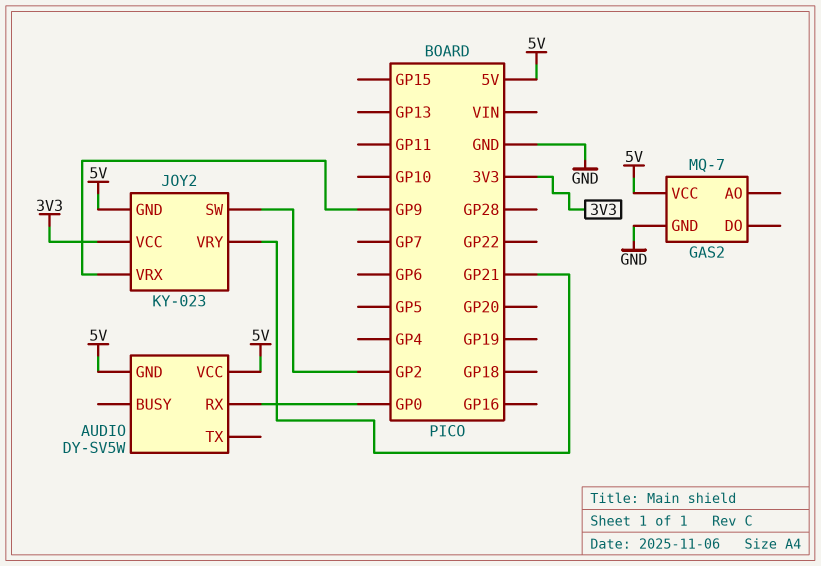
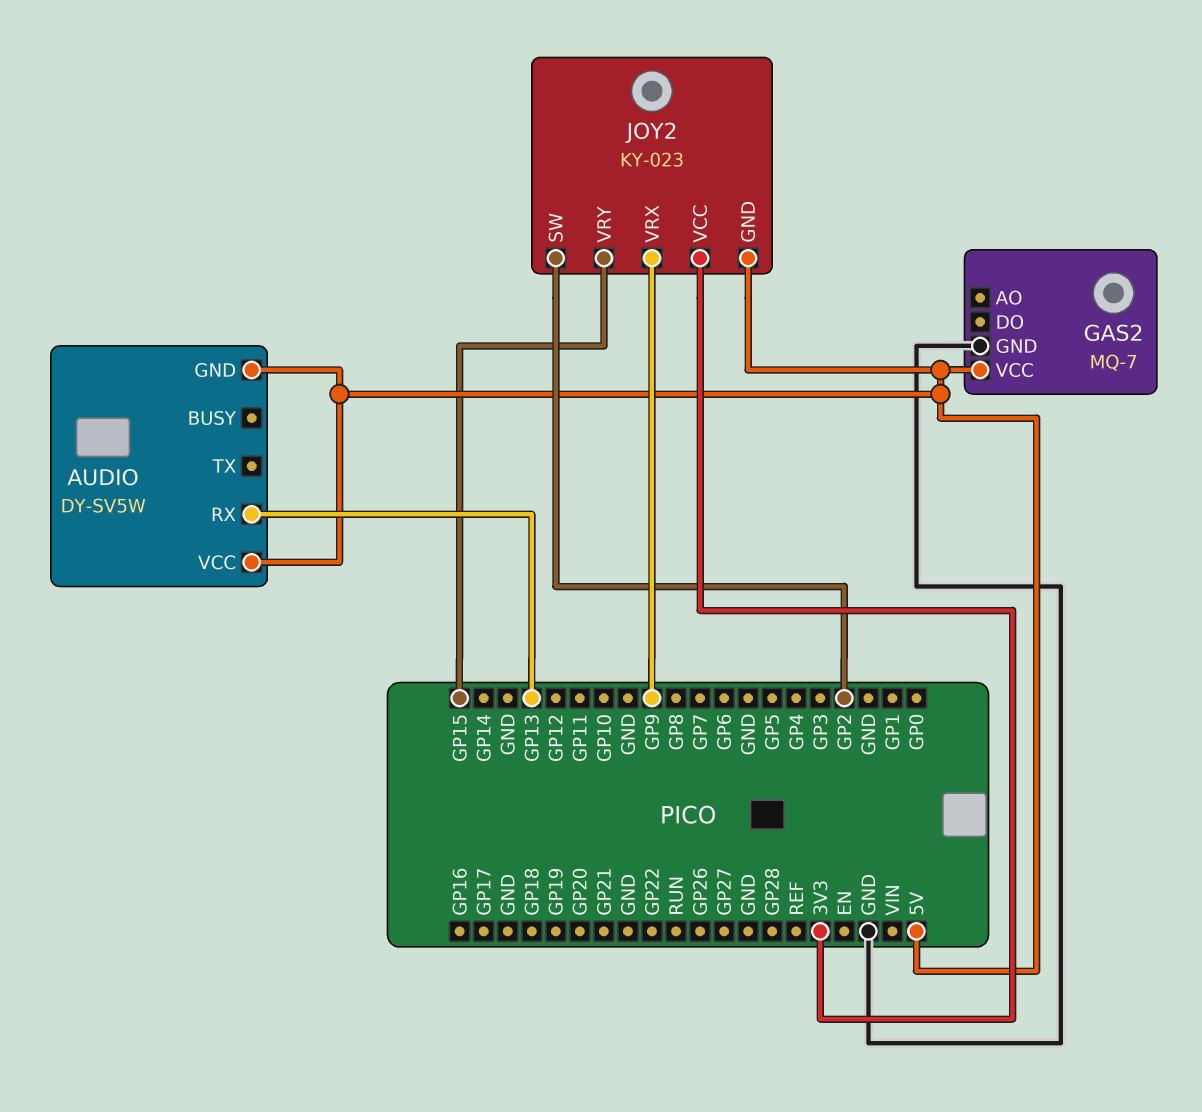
AUDIO pin RX: GP0 -> GP13
JOY2 pin VRY: GP21 -> GP15

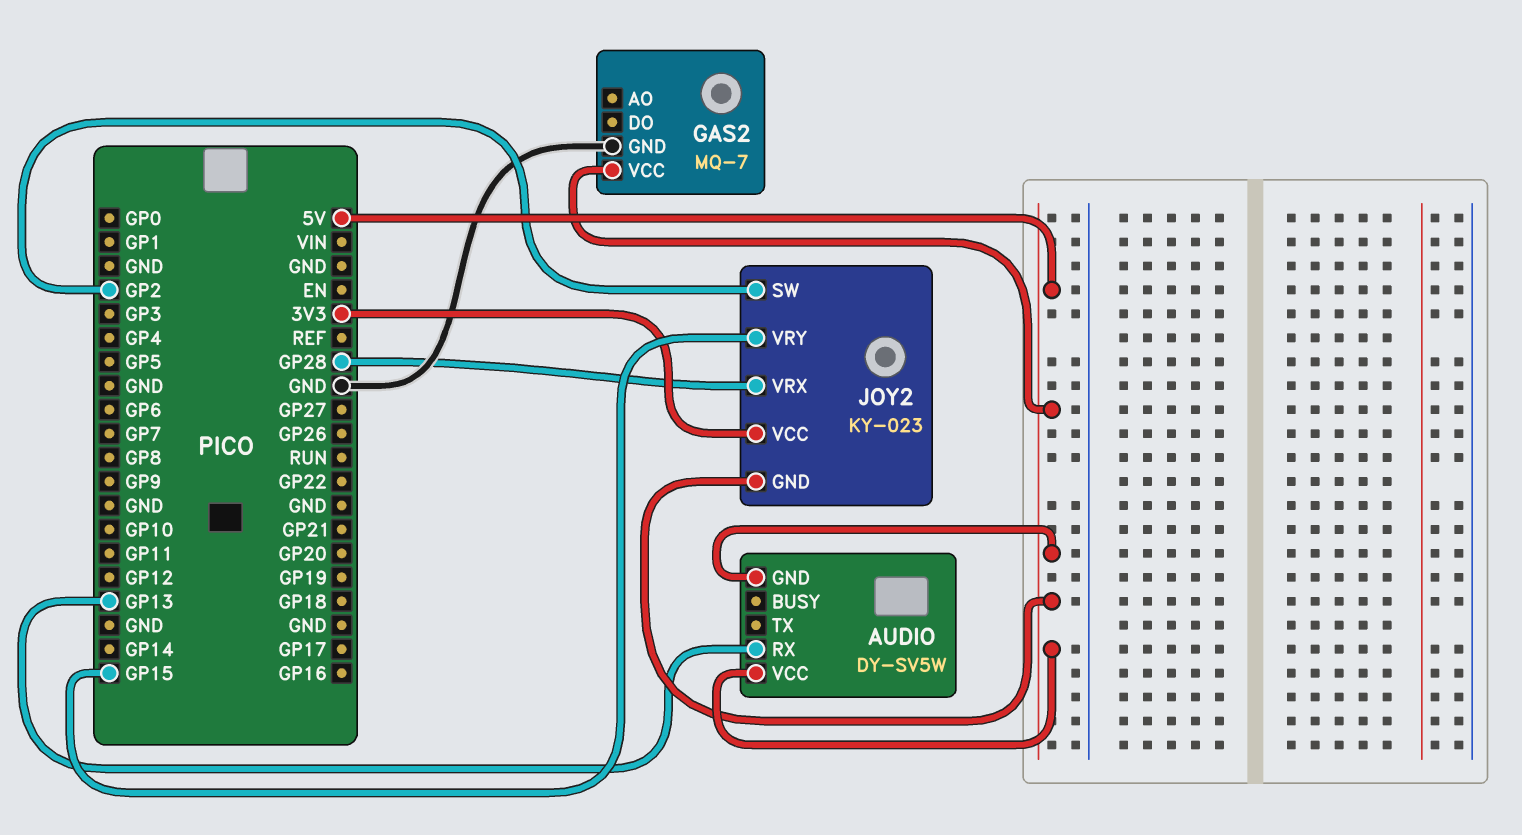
JOY2 pin VRX: GP9 -> GP28

